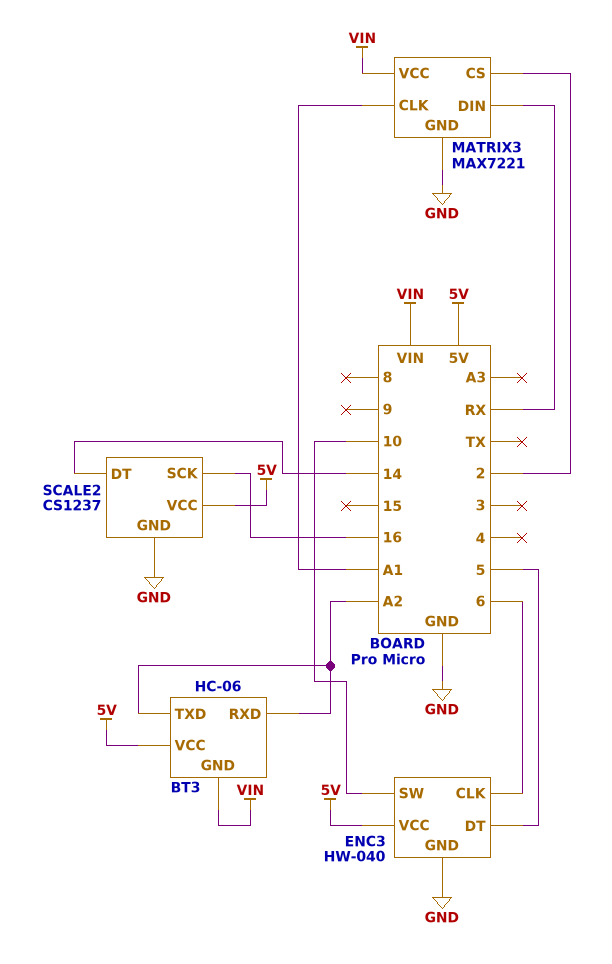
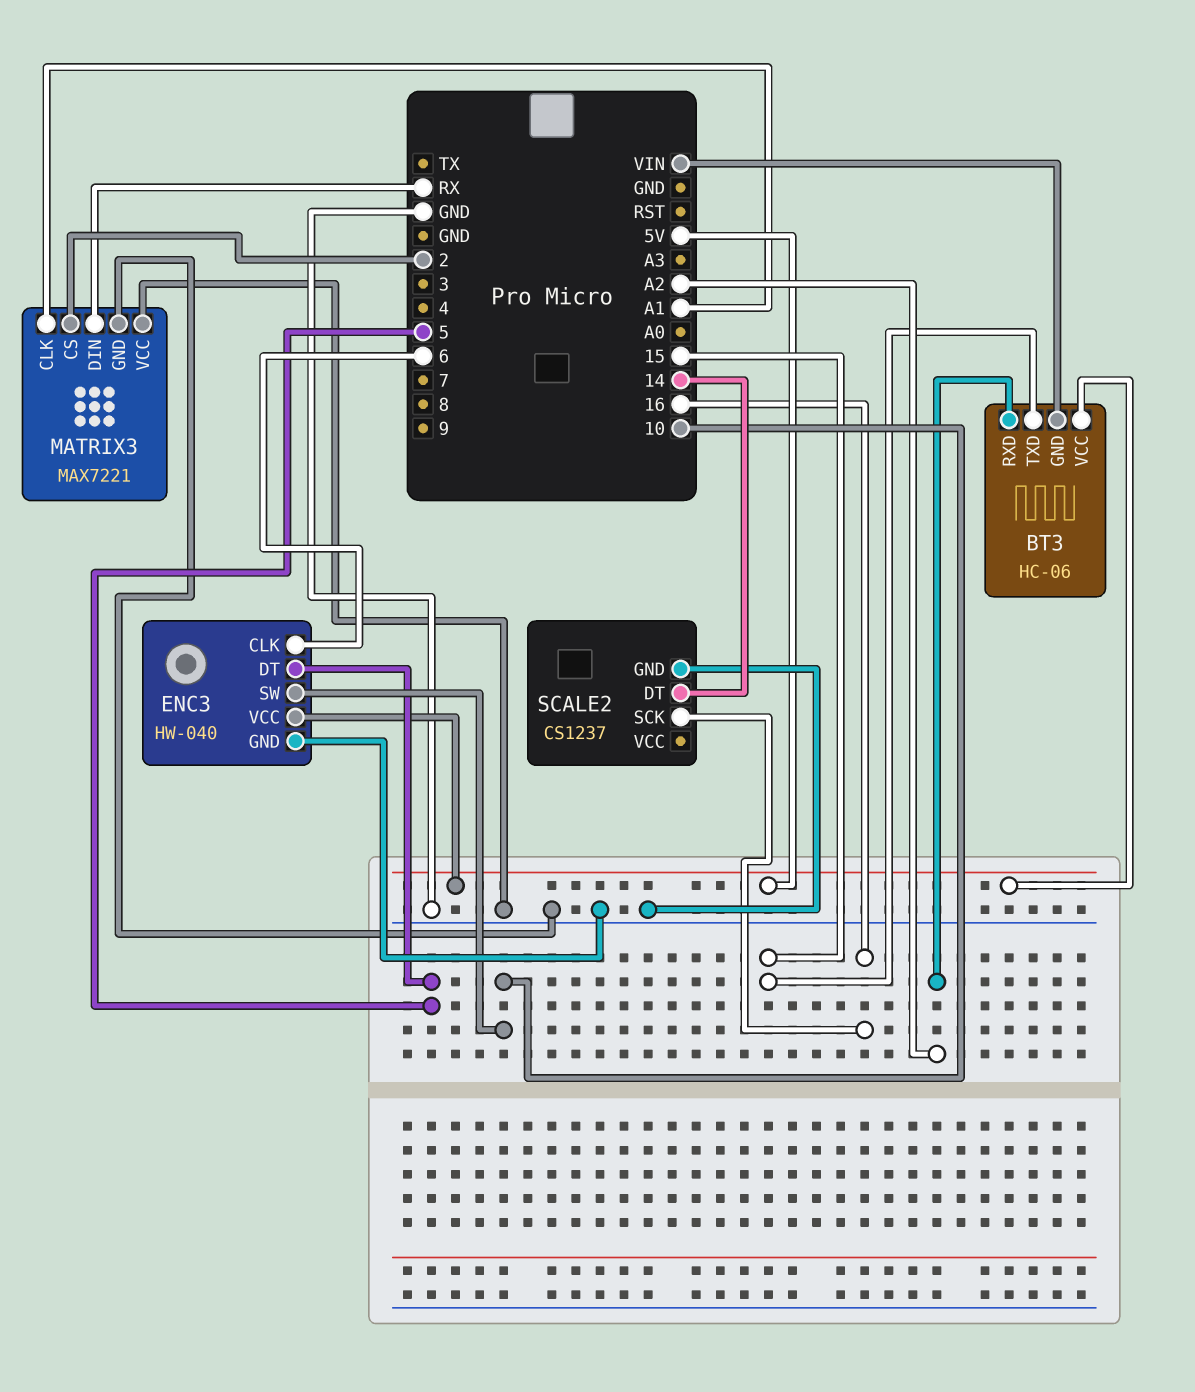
BT3 pin TXD: A2 -> 15
MATRIX3 pin VCC: VIN -> GND
SCALE2 pin VCC: 5V -> none

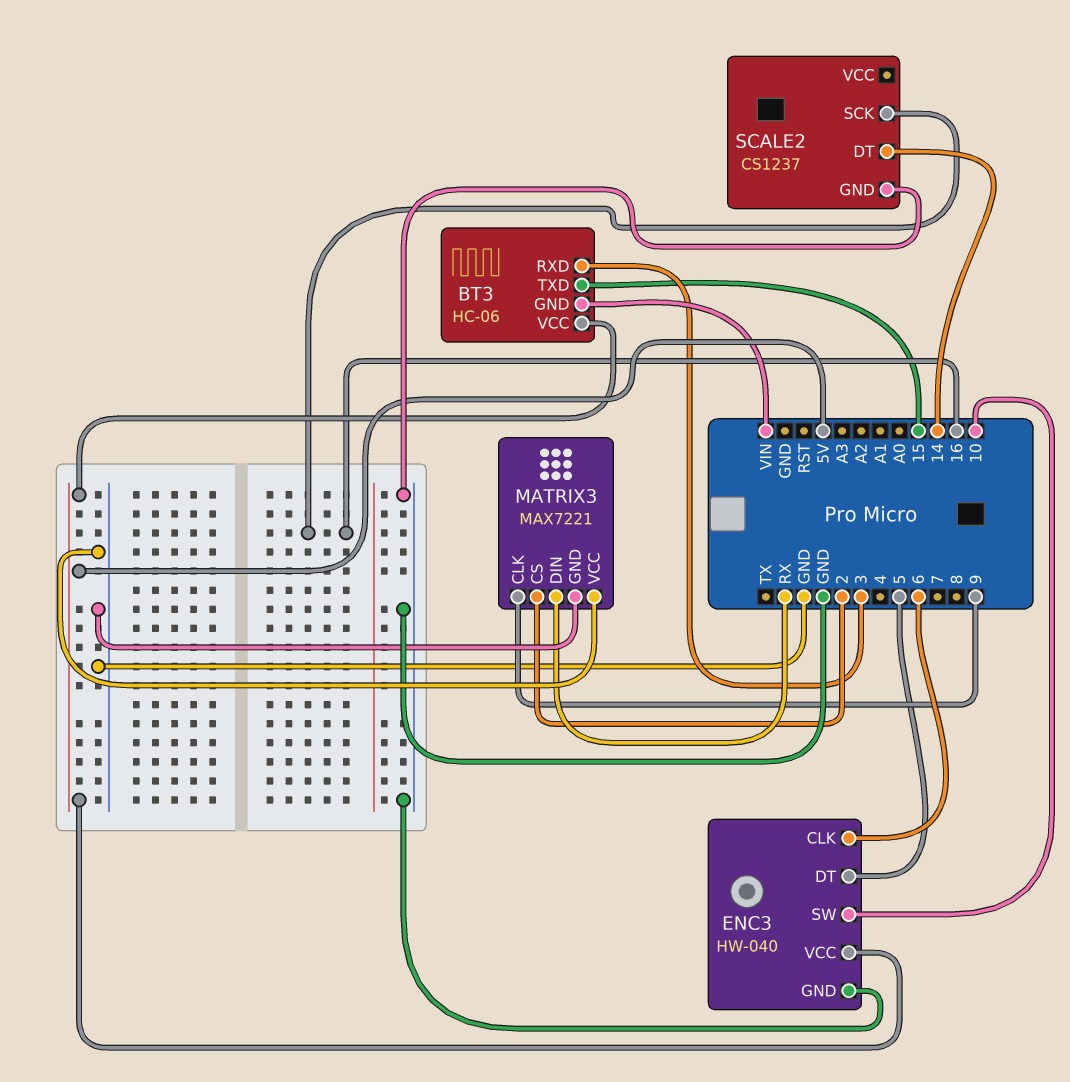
BT3 pin RXD: A2 -> 3
MATRIX3 pin CLK: A1 -> 9

